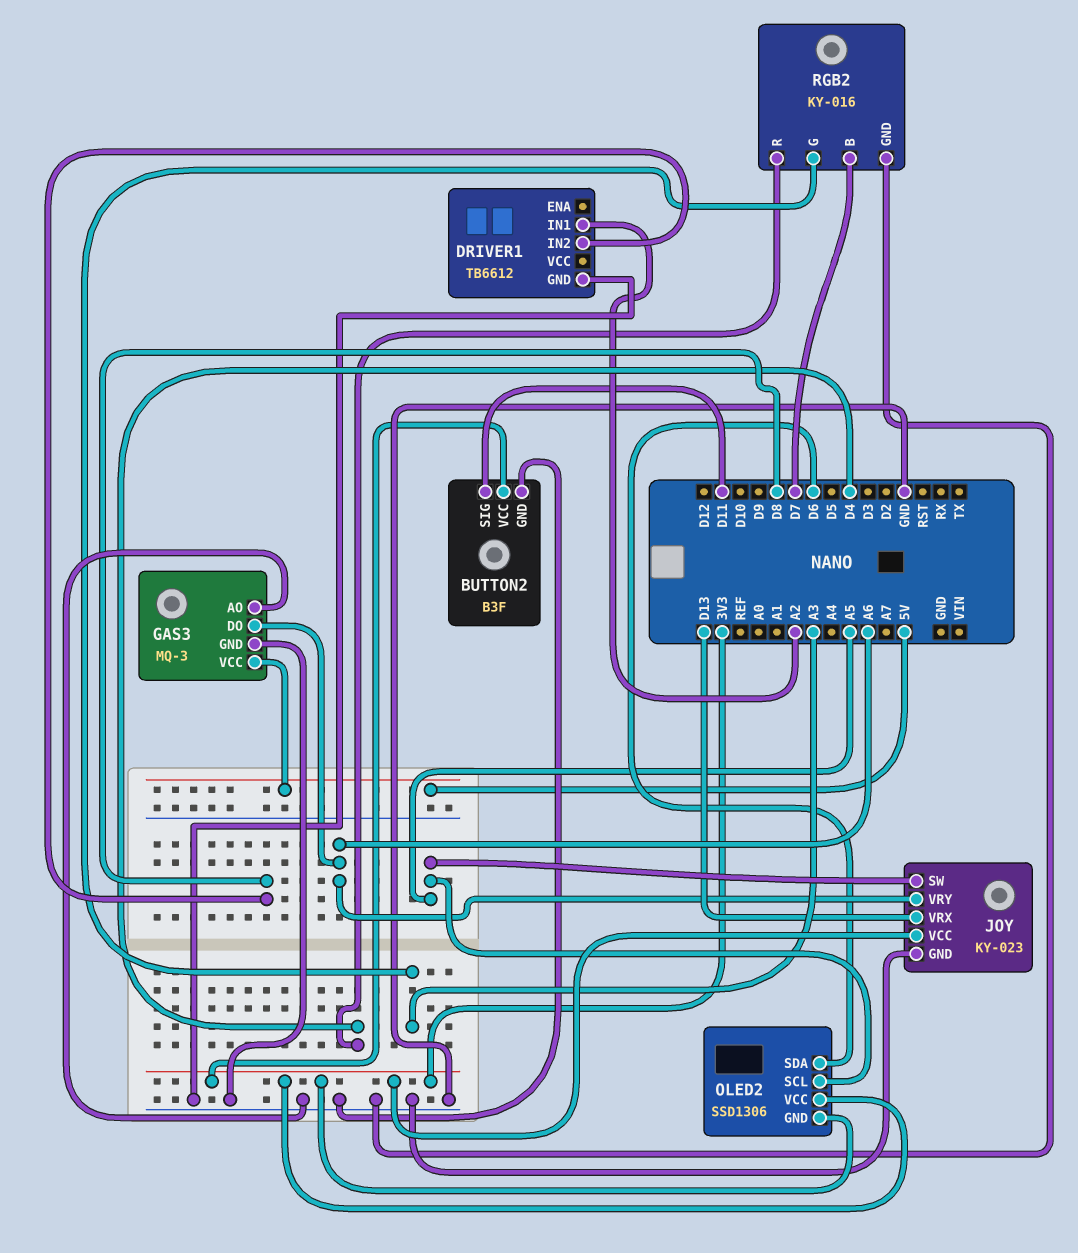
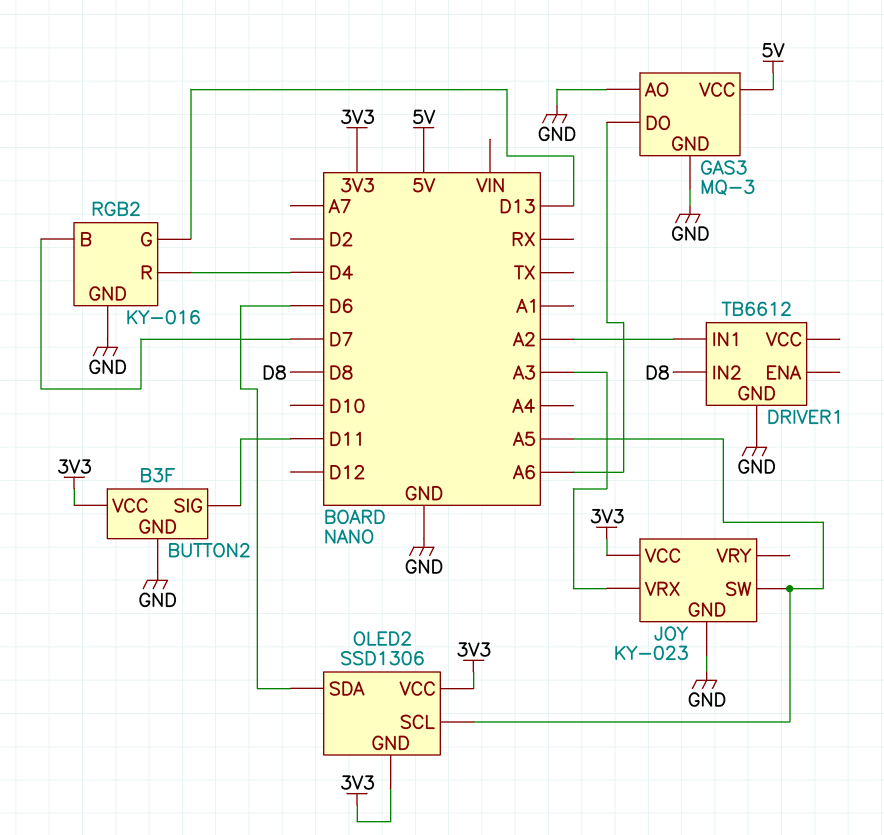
JOY pin VRX: D13 -> A3
JOY pin VRY: A6 -> none
RGB2 pin G: A3 -> D13

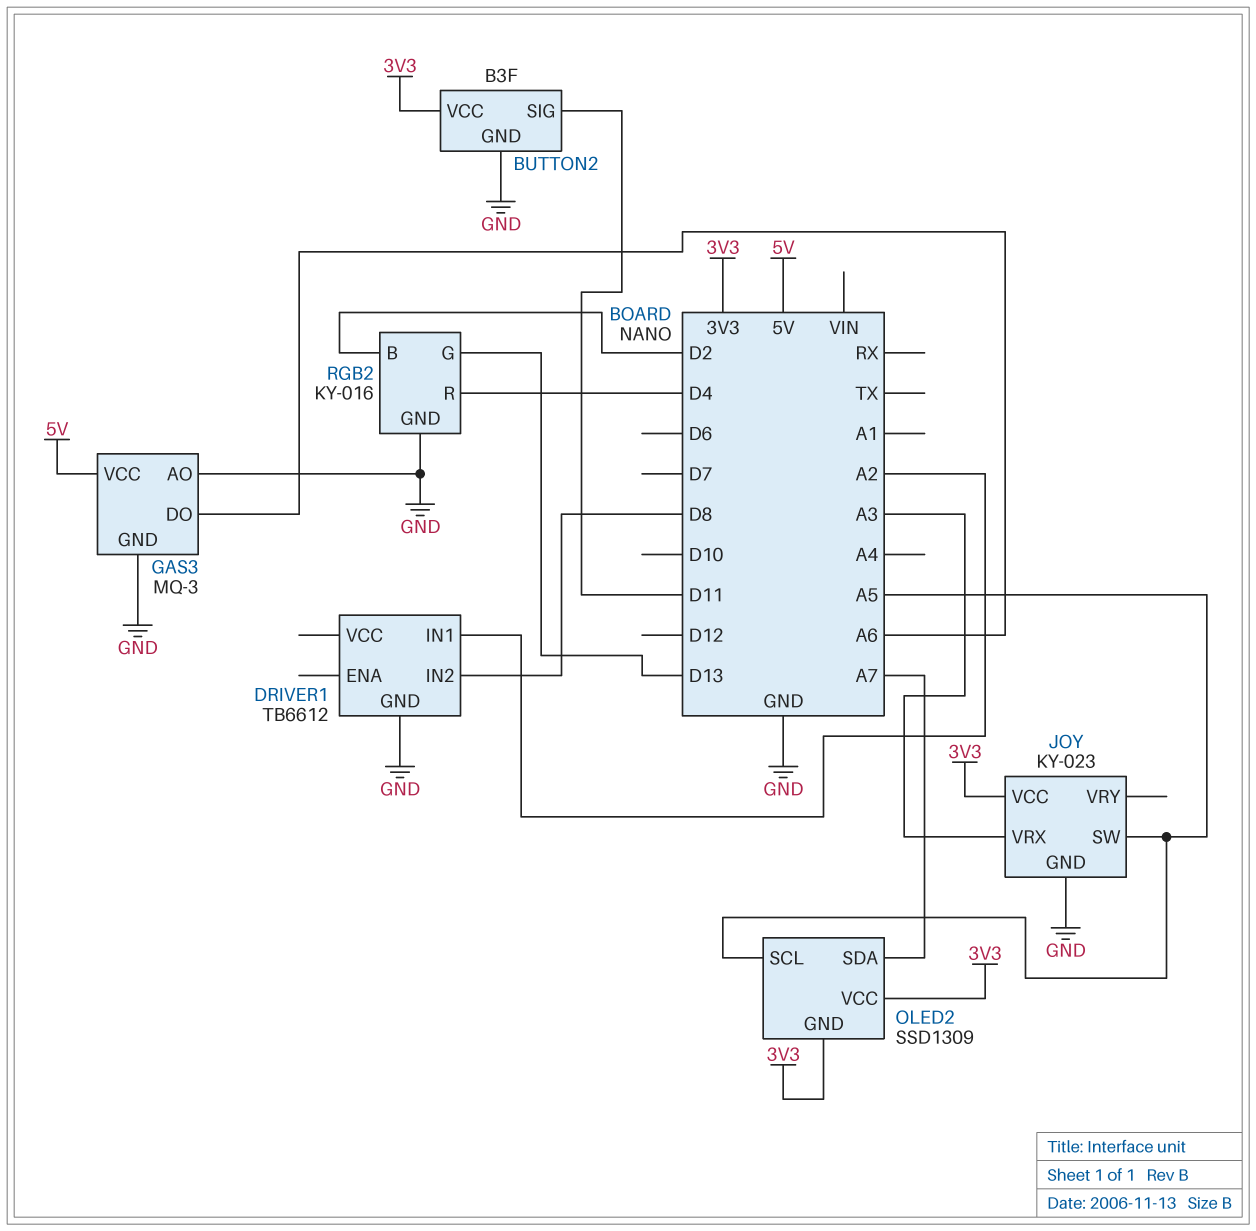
OLED2: SSD1306 -> SSD1309
OLED2 pin SDA: D6 -> A7
RGB2 pin B: D7 -> D2

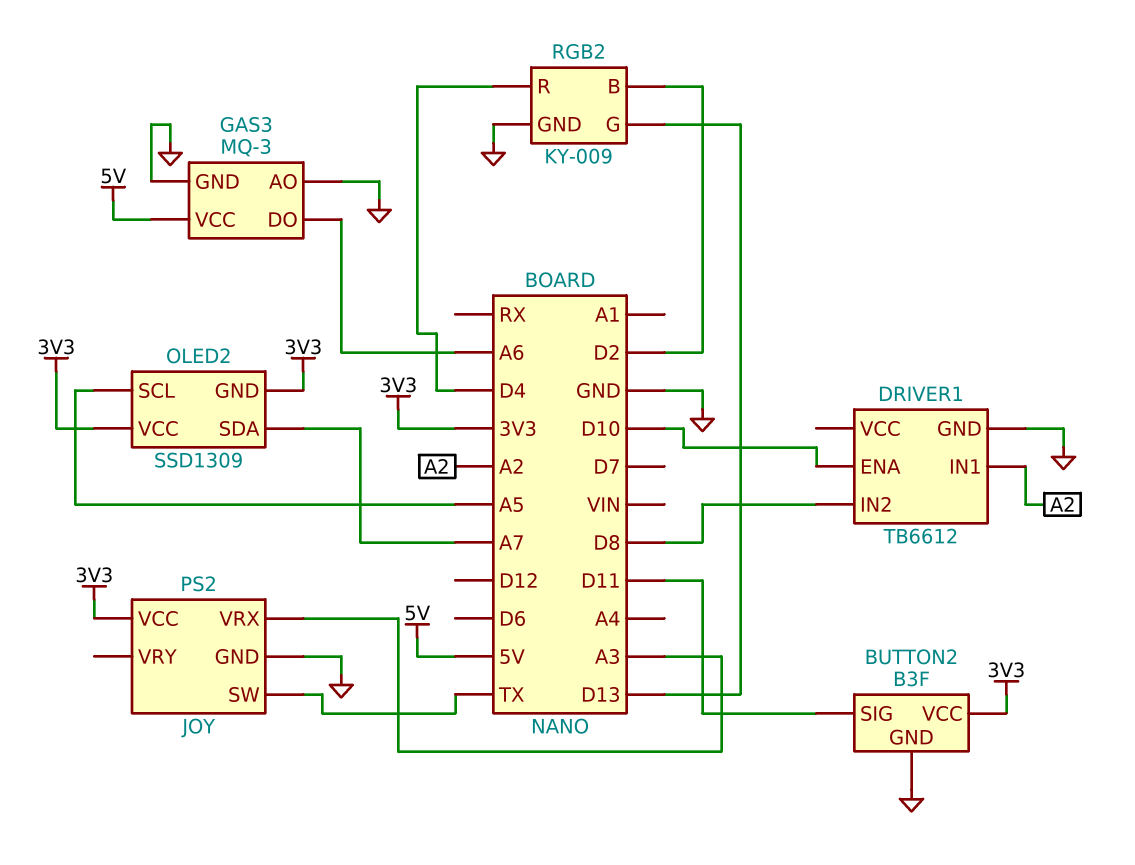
DRIVER1 pin ENA: none -> D10
JOY: KY-023 -> PS2
JOY pin SW: A5 -> TX
RGB2: KY-016 -> KY-009

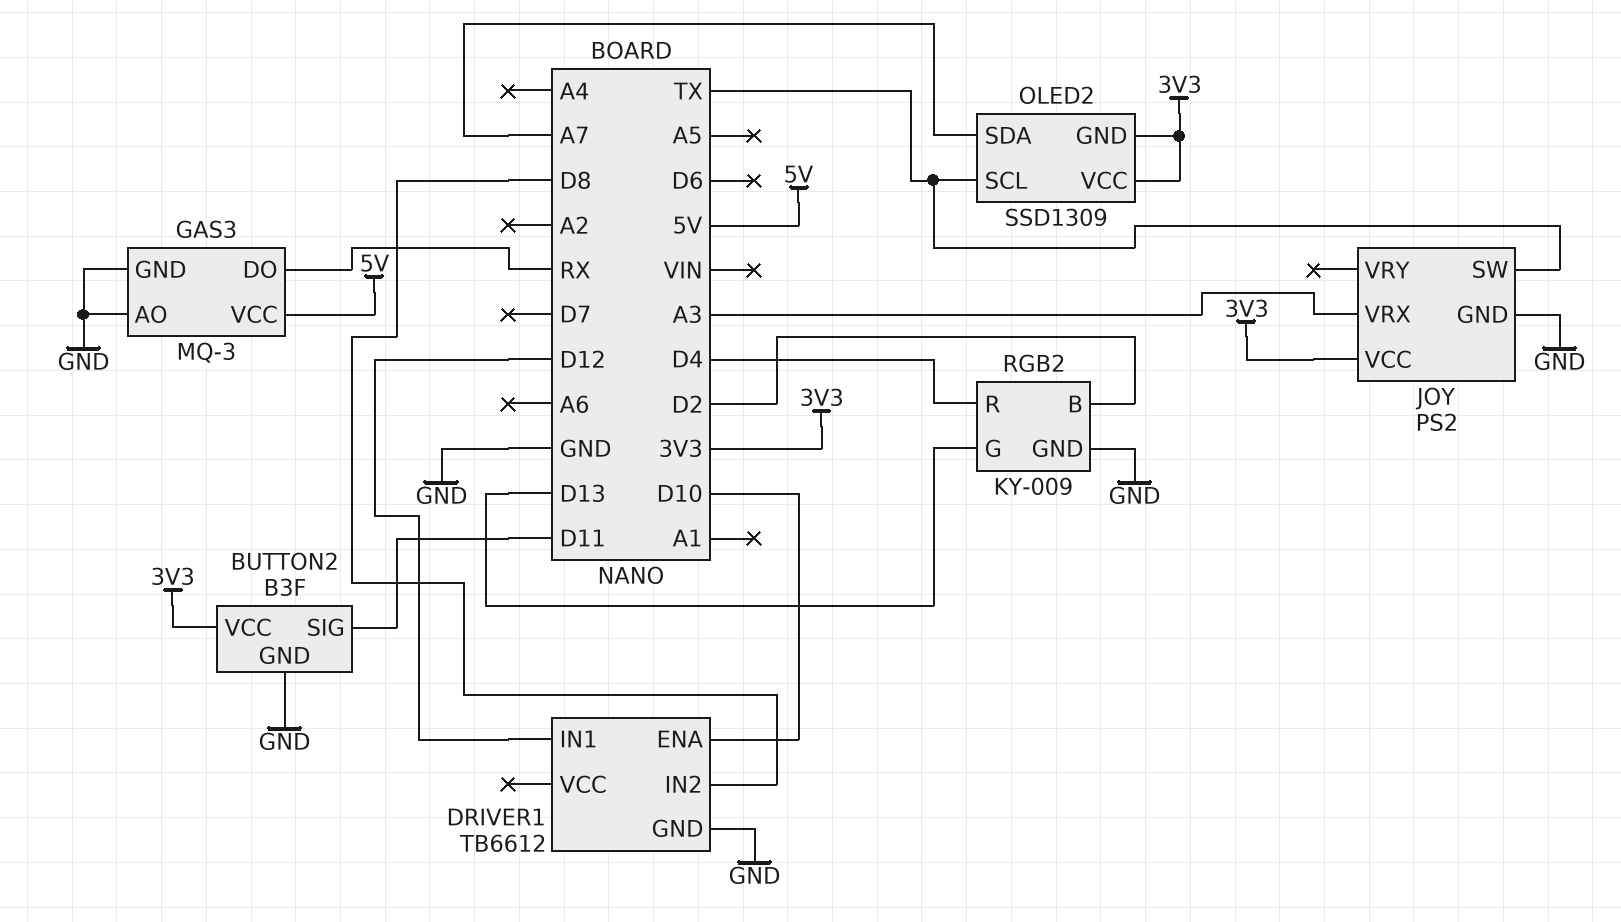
DRIVER1 pin IN1: A2 -> D12
GAS3 pin DO: A6 -> RX
OLED2 pin SCL: A5 -> TX

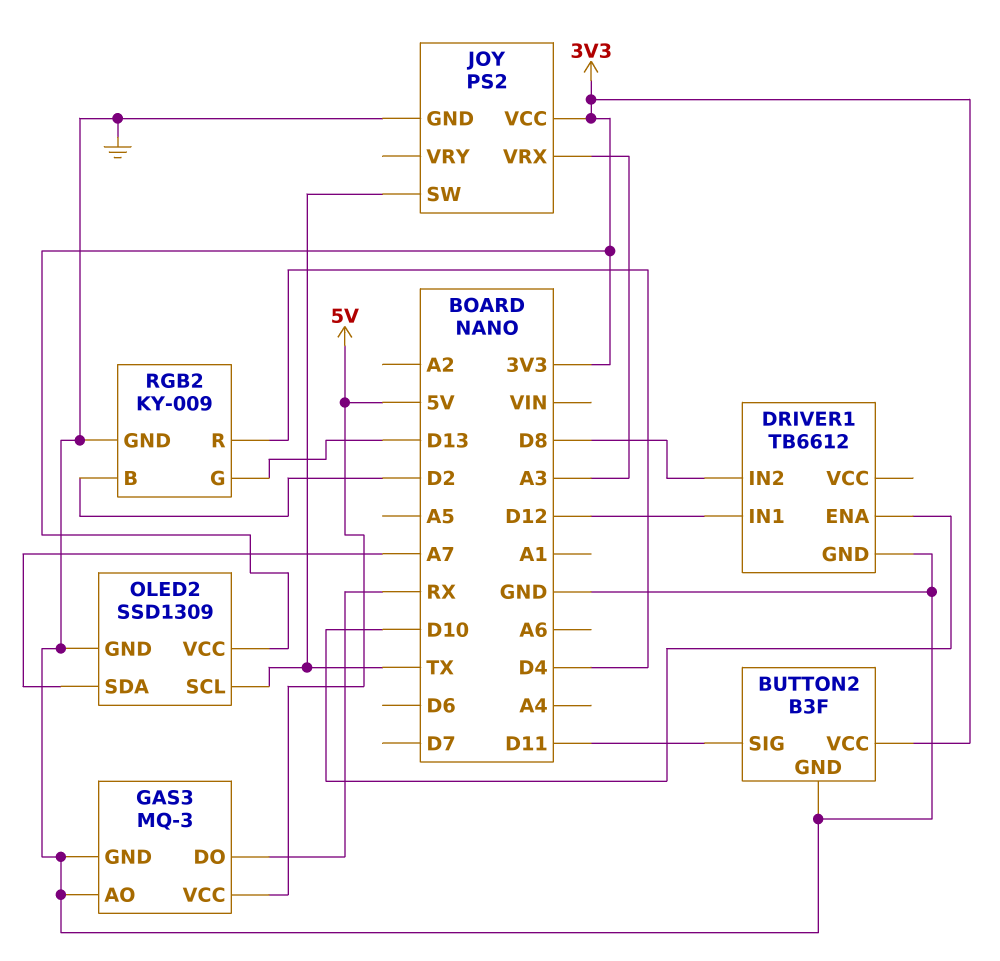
OLED2 pin GND: 3V3 -> GND

